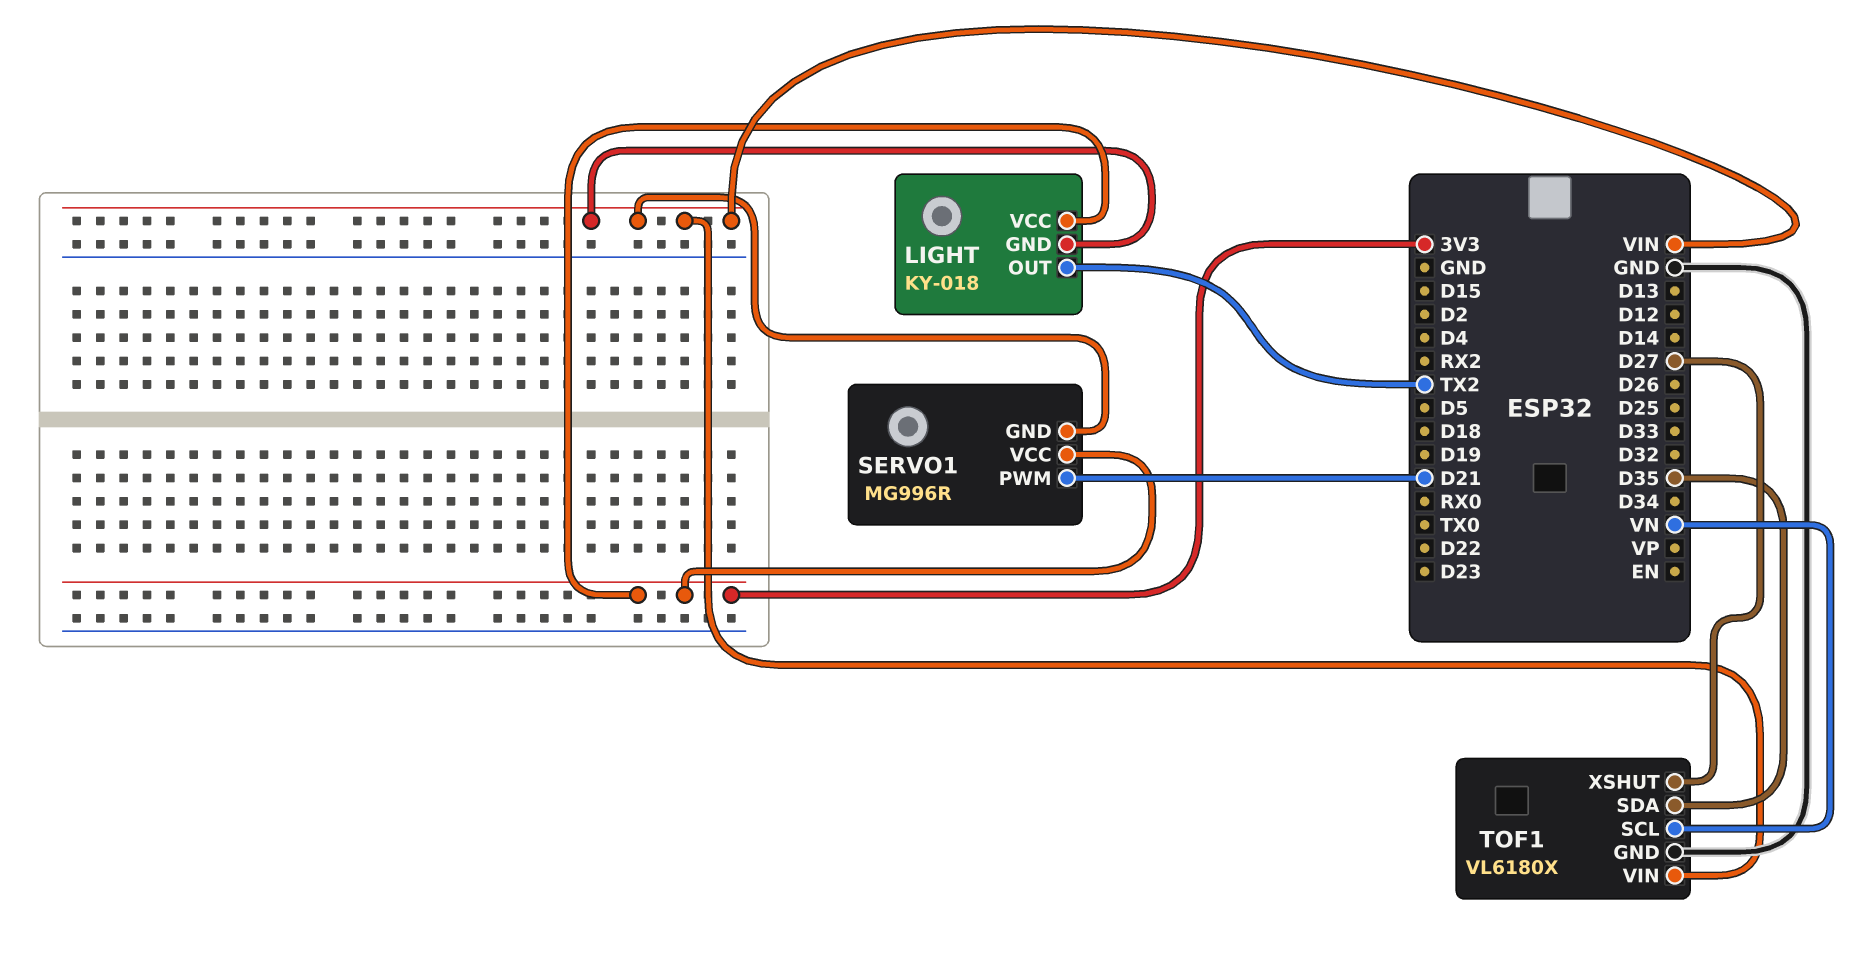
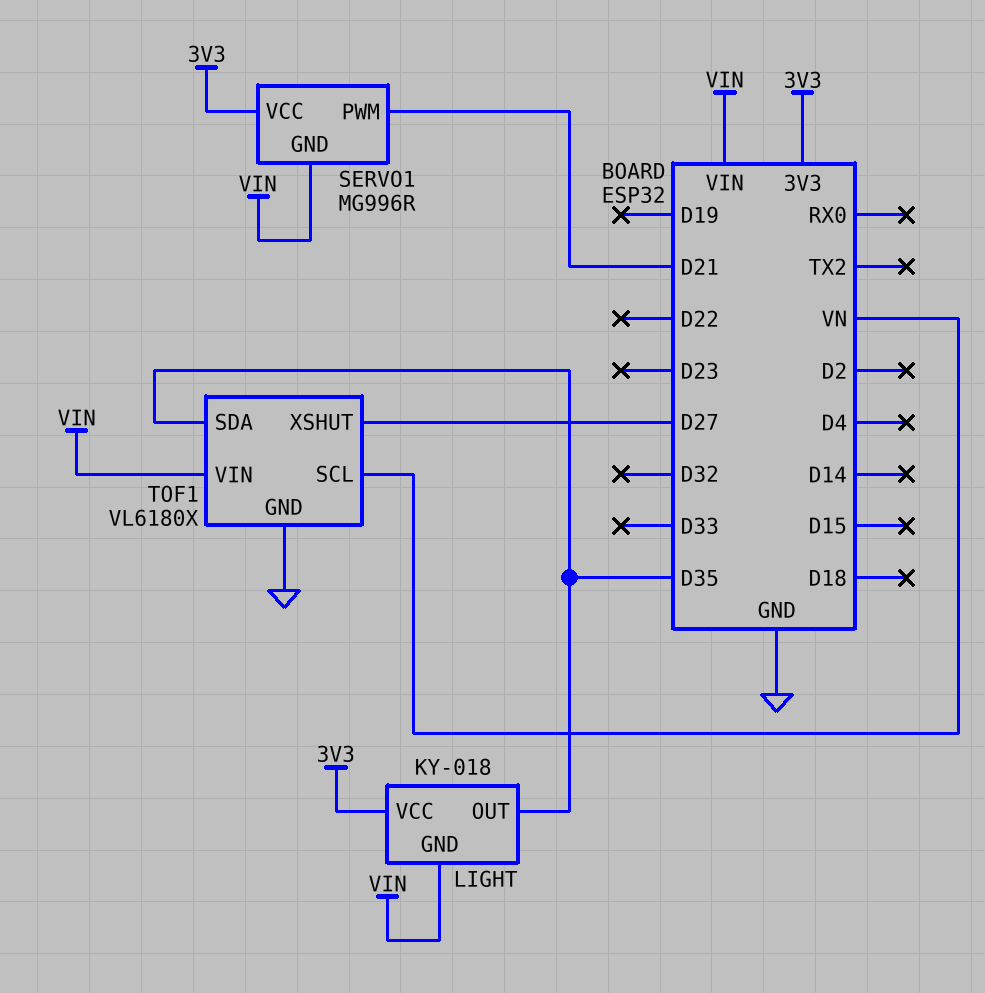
LIGHT pin OUT: TX2 -> D35

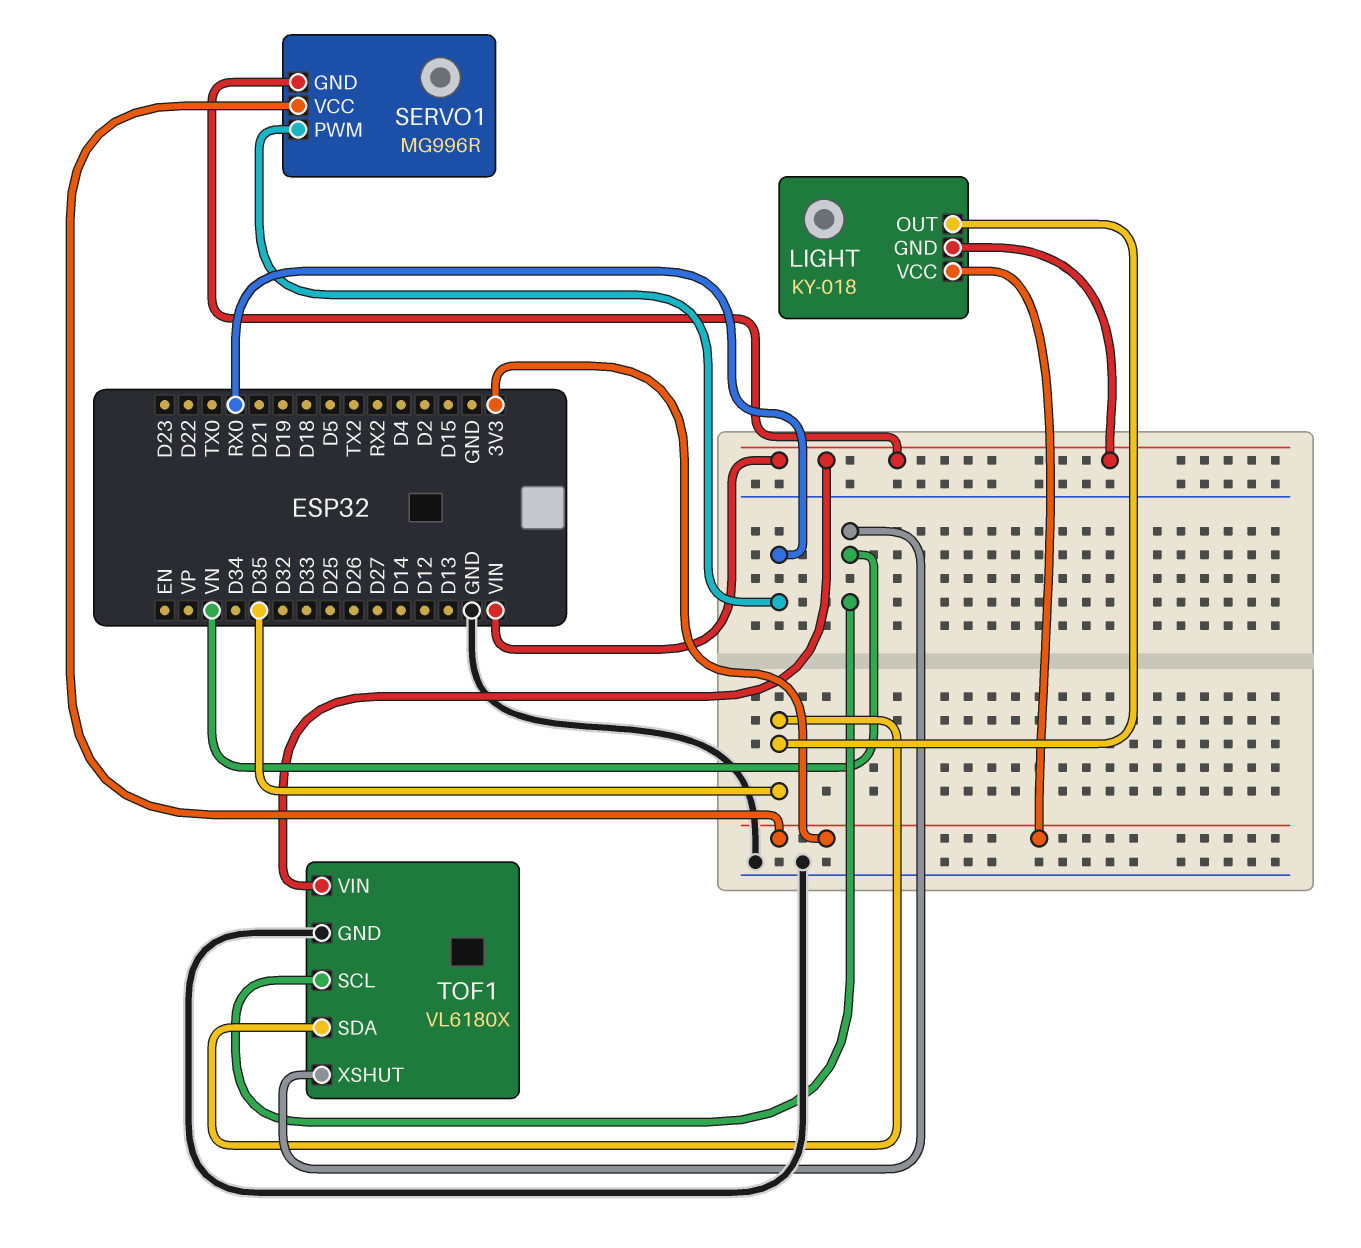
SERVO1 pin PWM: D21 -> RX0
TOF1 pin XSHUT: D27 -> VN

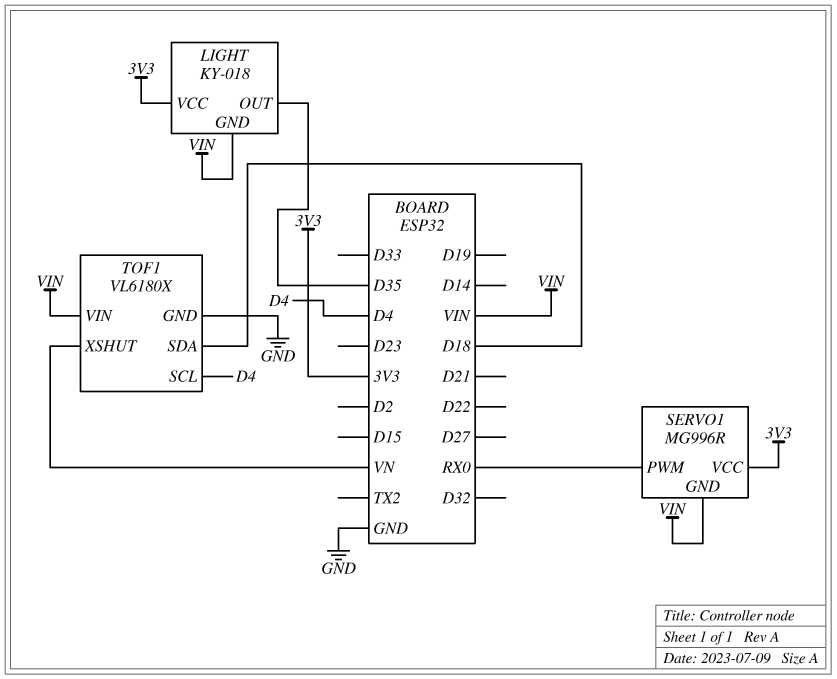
TOF1 pin SCL: VN -> D4
TOF1 pin SDA: D35 -> D18

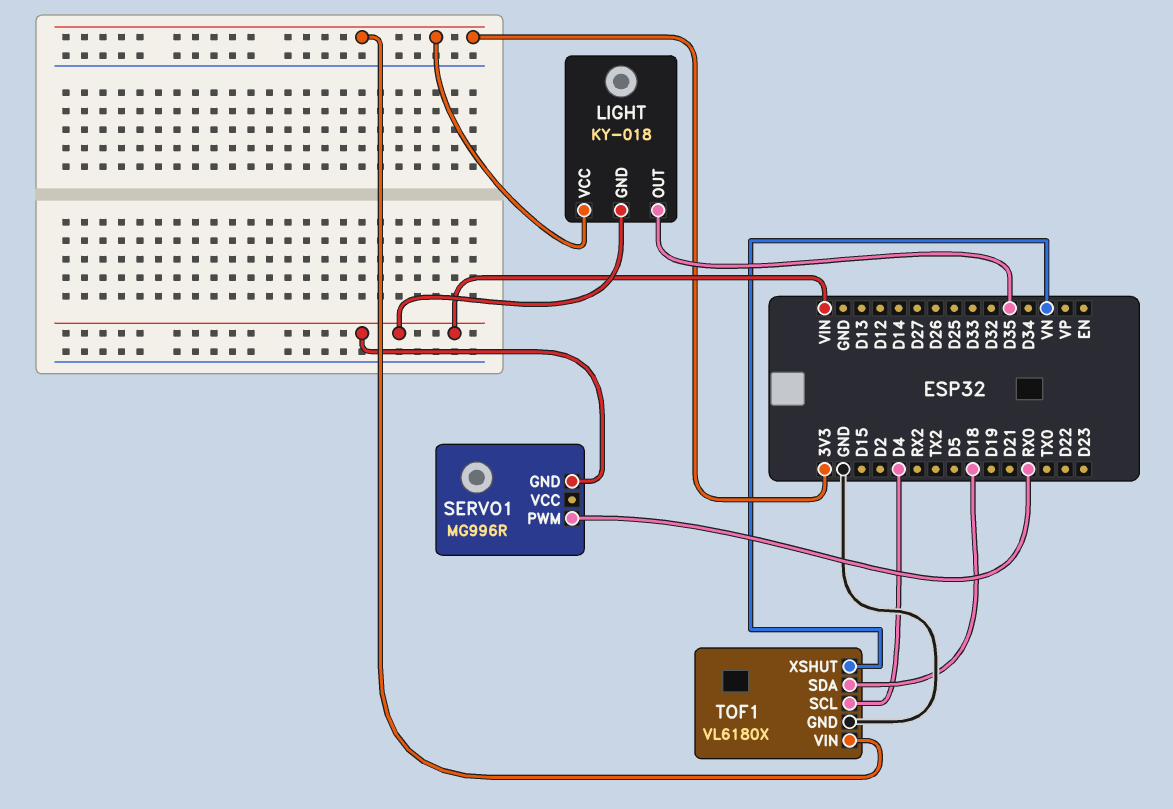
SERVO1 pin VCC: 3V3 -> none
TOF1 pin VIN: VIN -> 3V3

